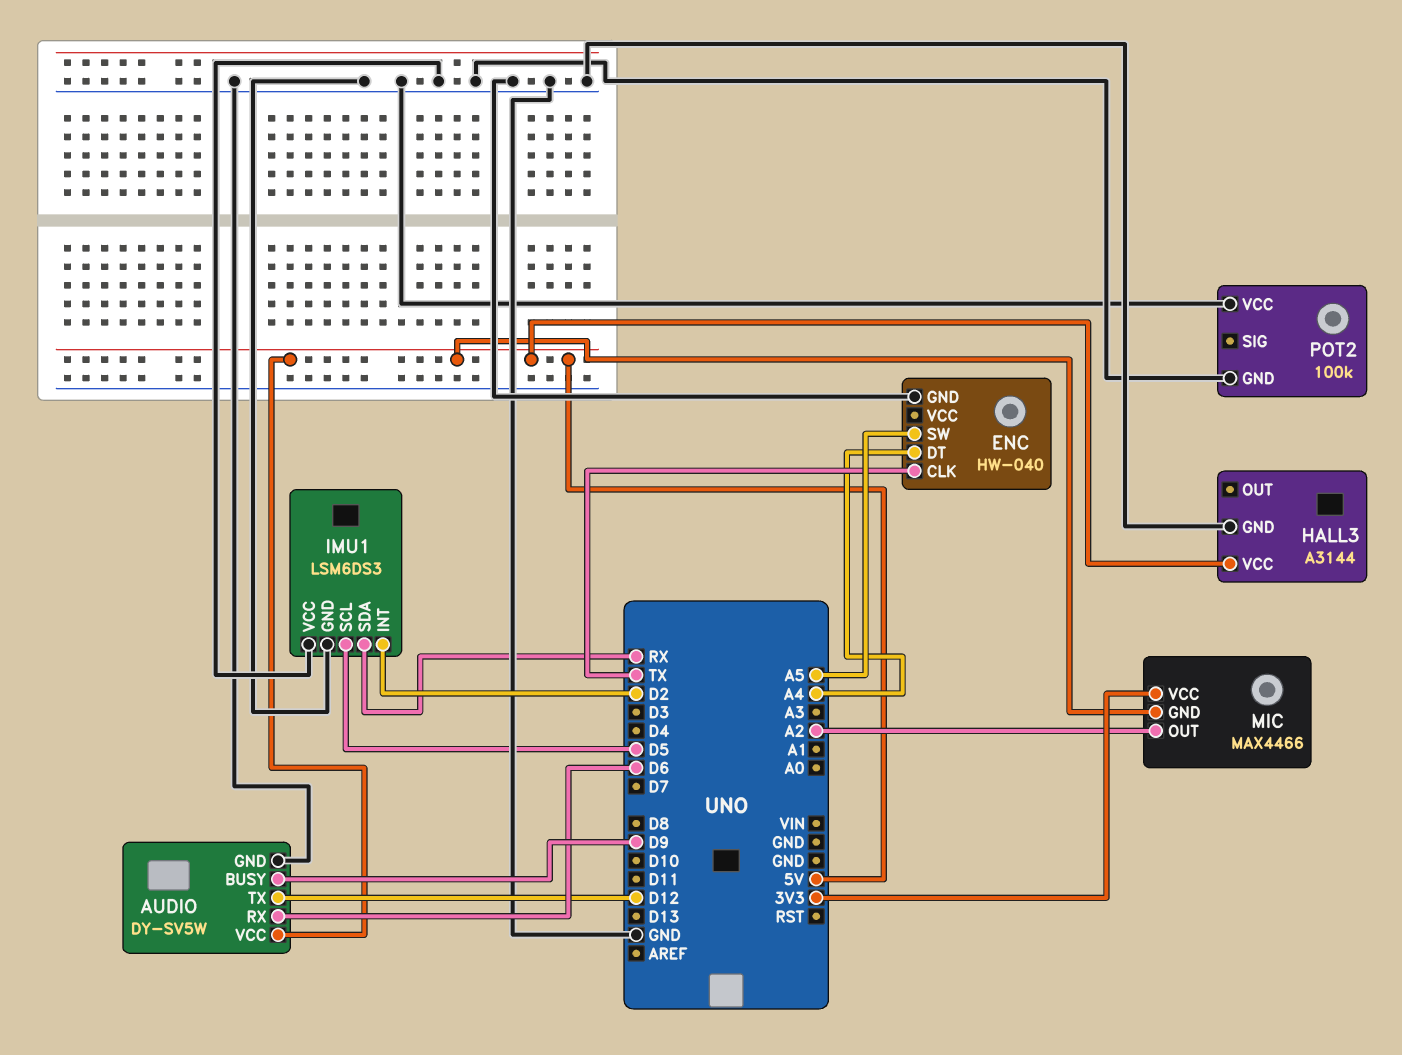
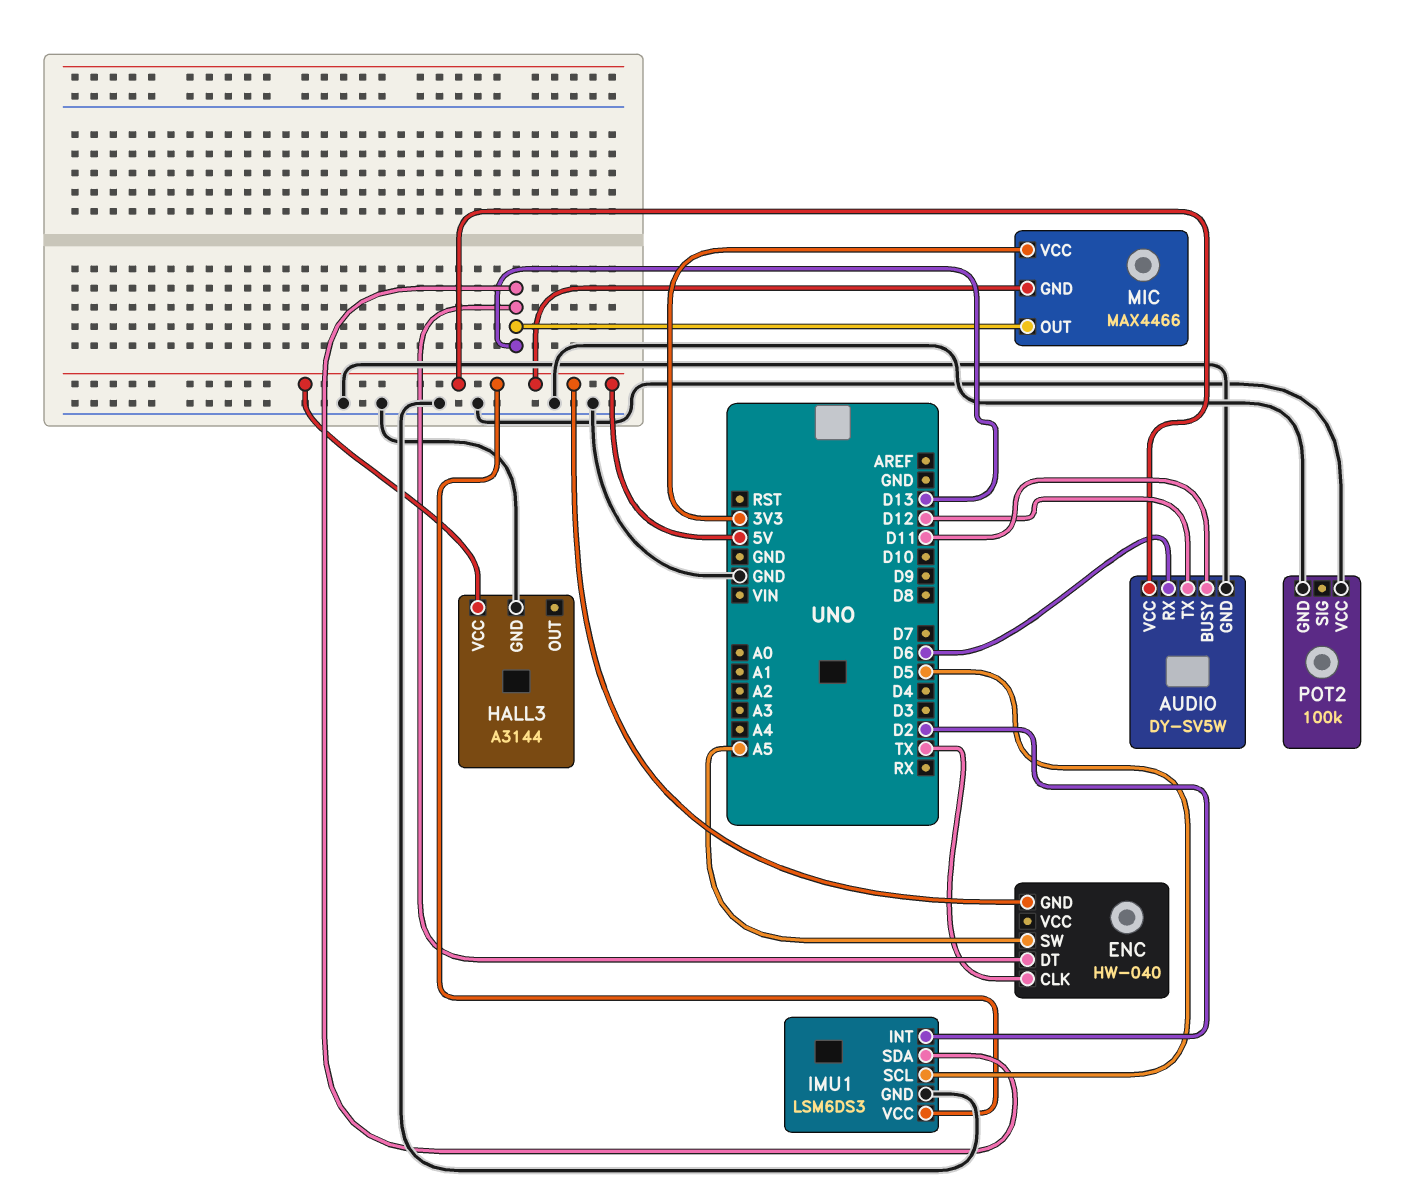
AUDIO pin BUSY: D9 -> D11
ENC pin DT: A4 -> D13
ENC pin GND: GND -> 5V
IMU1 pin SDA: RX -> D13
IMU1 pin VCC: GND -> 5V
MIC pin OUT: A2 -> D13

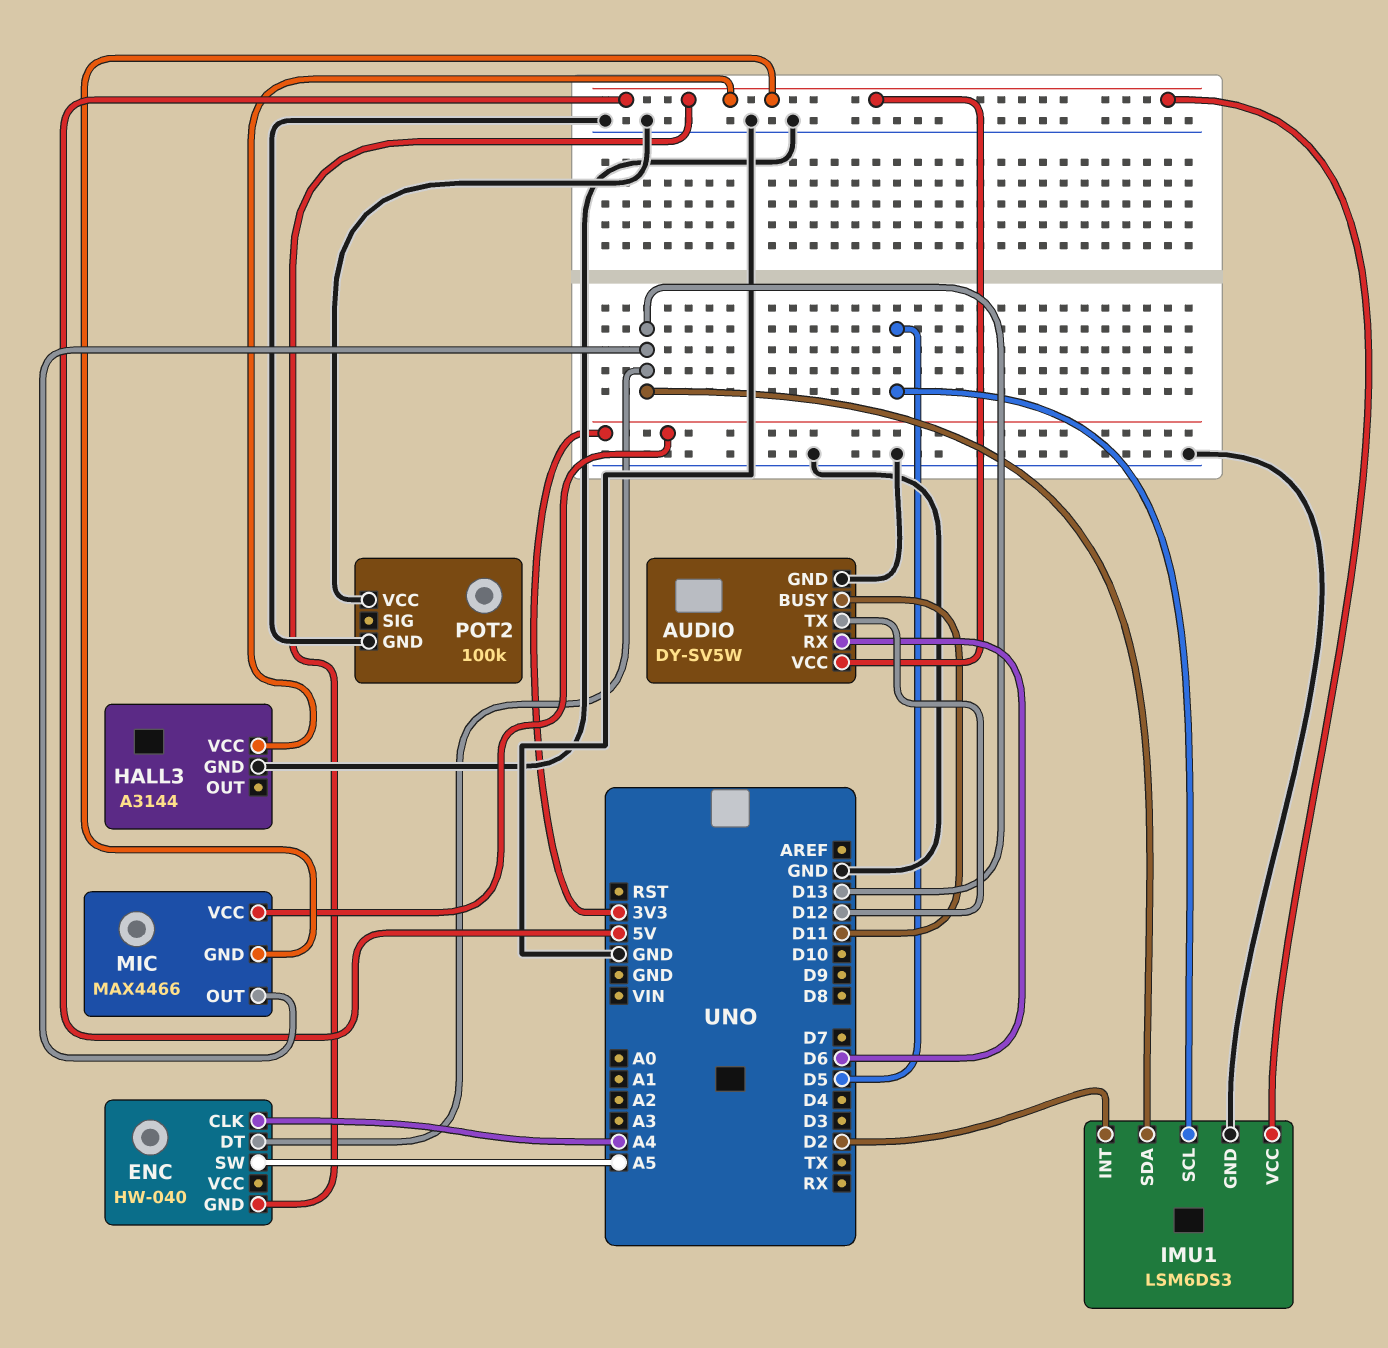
ENC pin CLK: TX -> A4

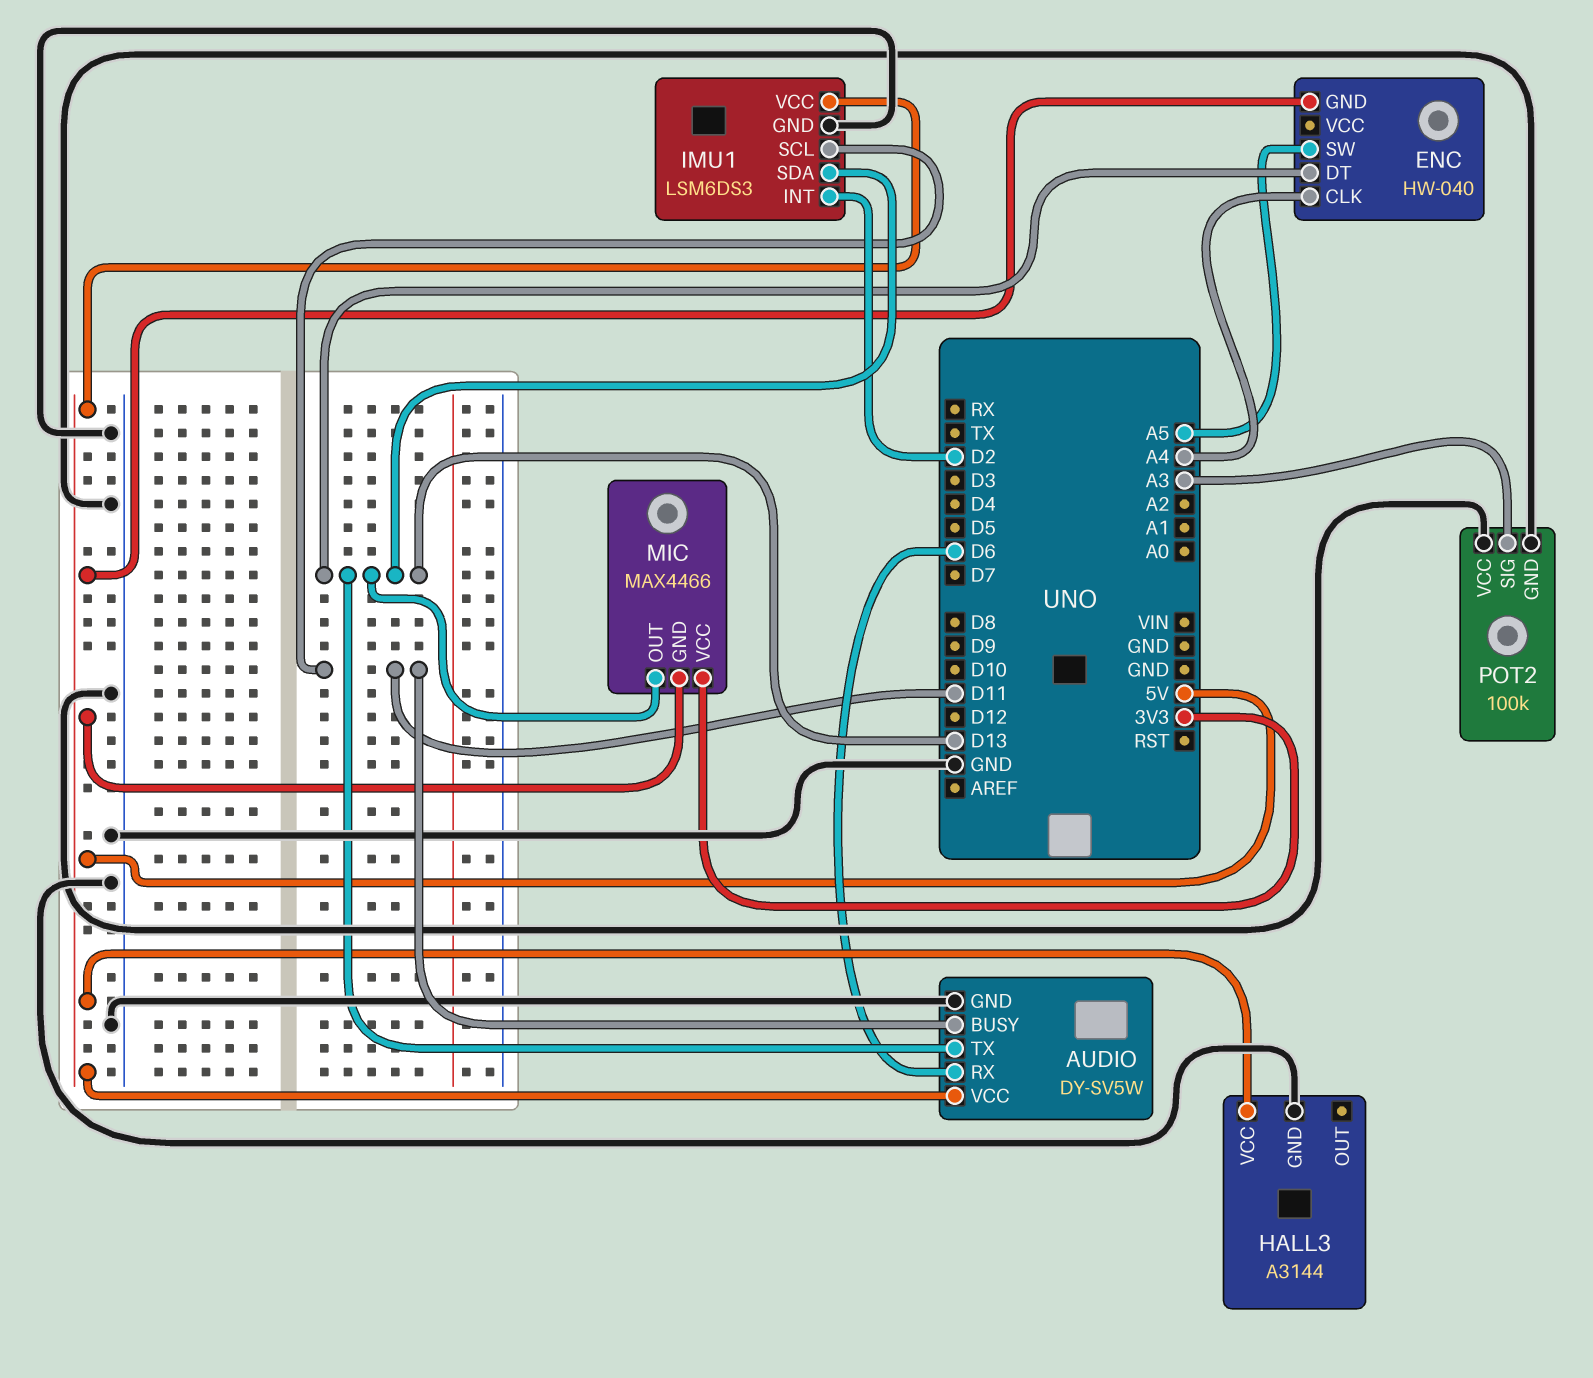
AUDIO pin TX: D12 -> D13
IMU1 pin SCL: D5 -> D11
POT2 pin SIG: none -> A3

